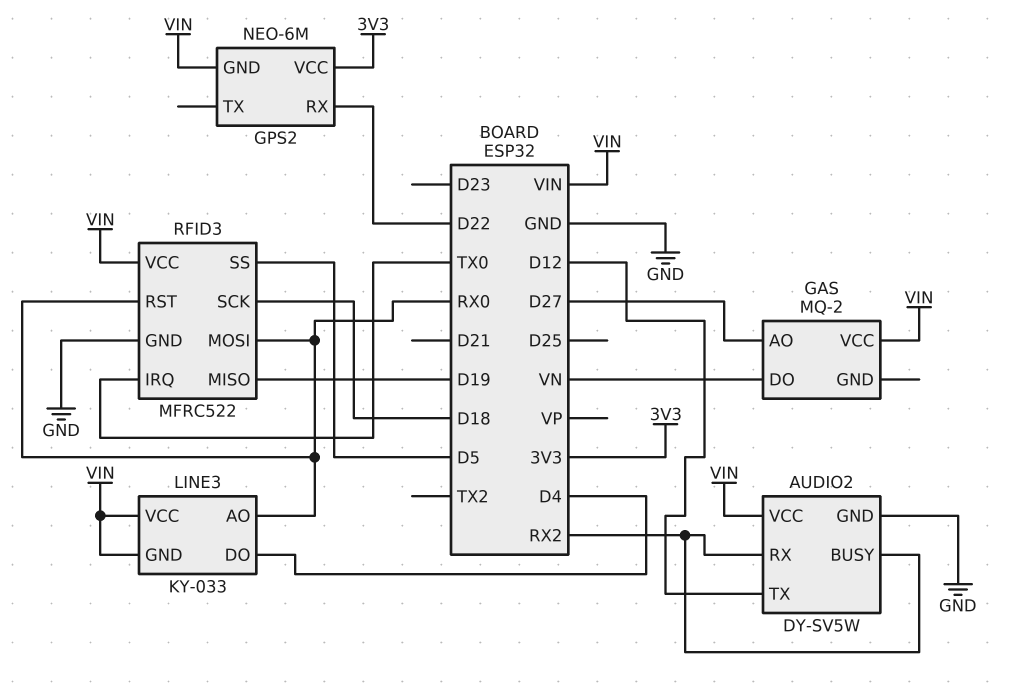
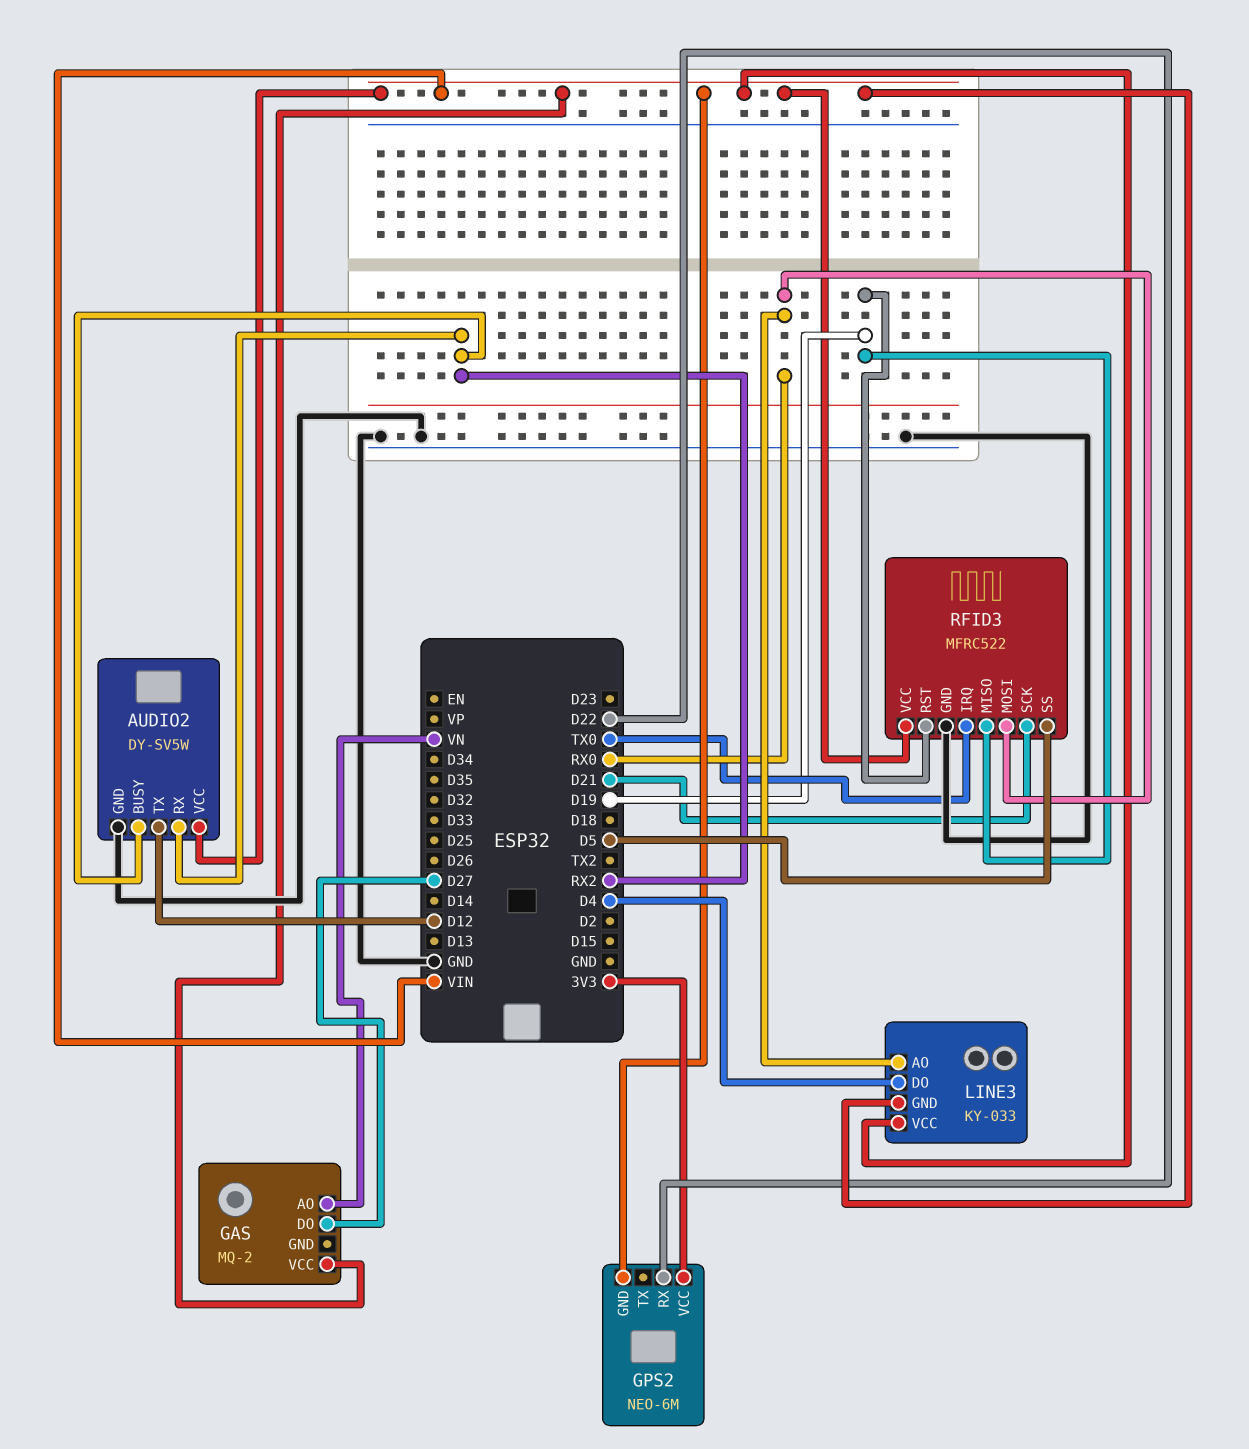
GAS pin AO: D27 -> VN
GAS pin DO: VN -> D27
RFID3 pin RST: RX0 -> D19
RFID3 pin SCK: D18 -> D21

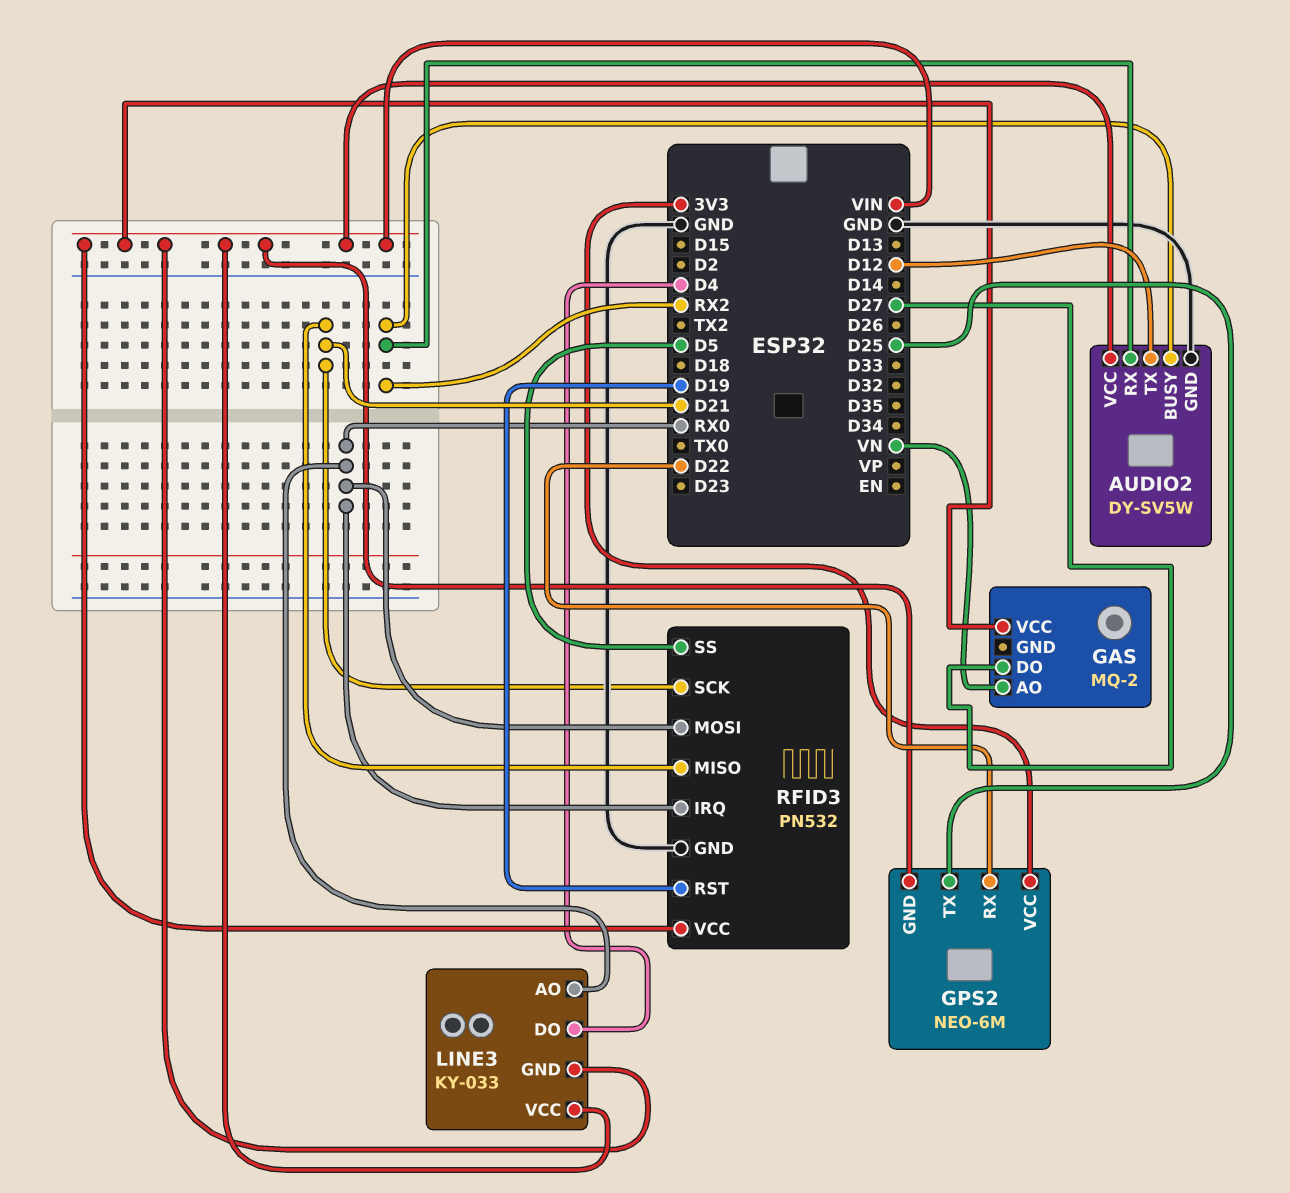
GPS2 pin TX: none -> D25
RFID3: MFRC522 -> PN532
RFID3 pin IRQ: TX0 -> RX0
RFID3 pin MISO: D19 -> D21

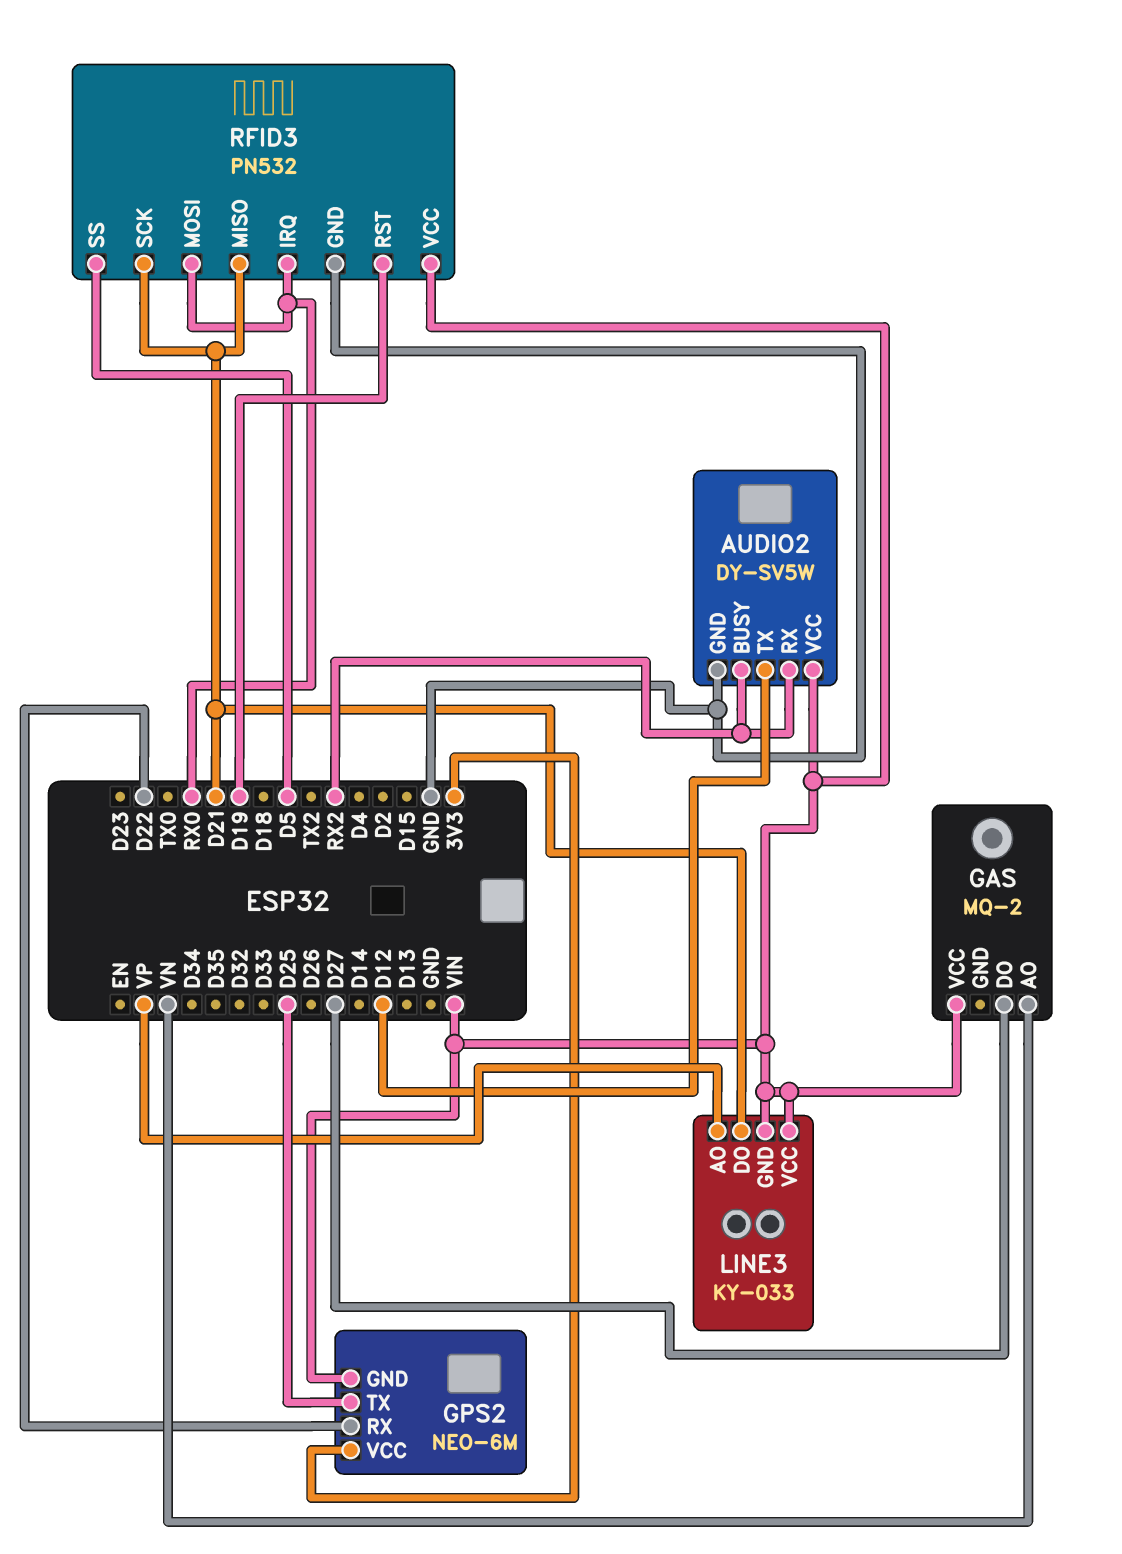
LINE3 pin AO: RX0 -> VP
LINE3 pin DO: D4 -> D21

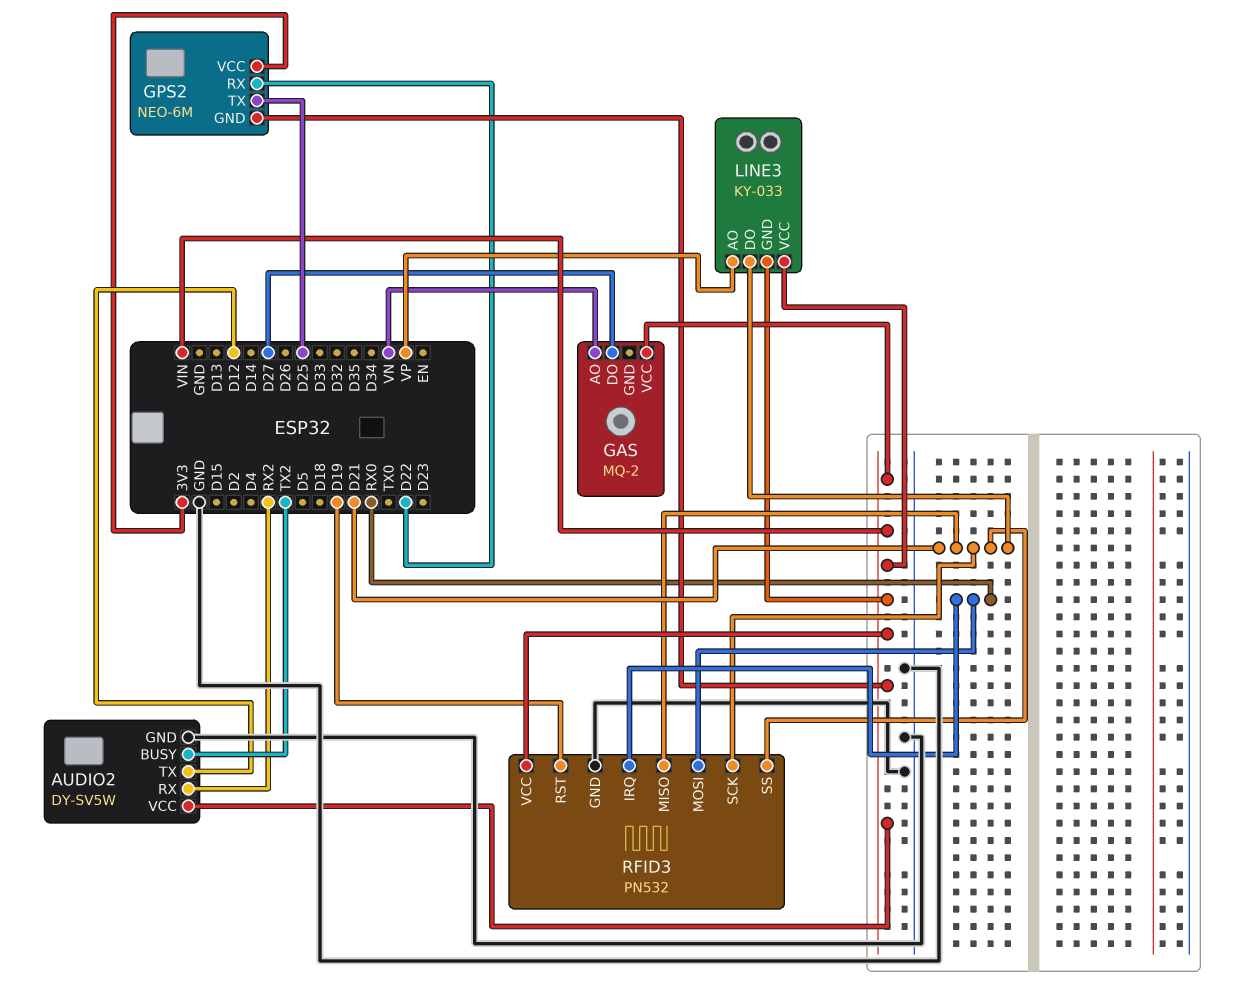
AUDIO2 pin BUSY: RX2 -> TX2
RFID3 pin SS: D5 -> D21

